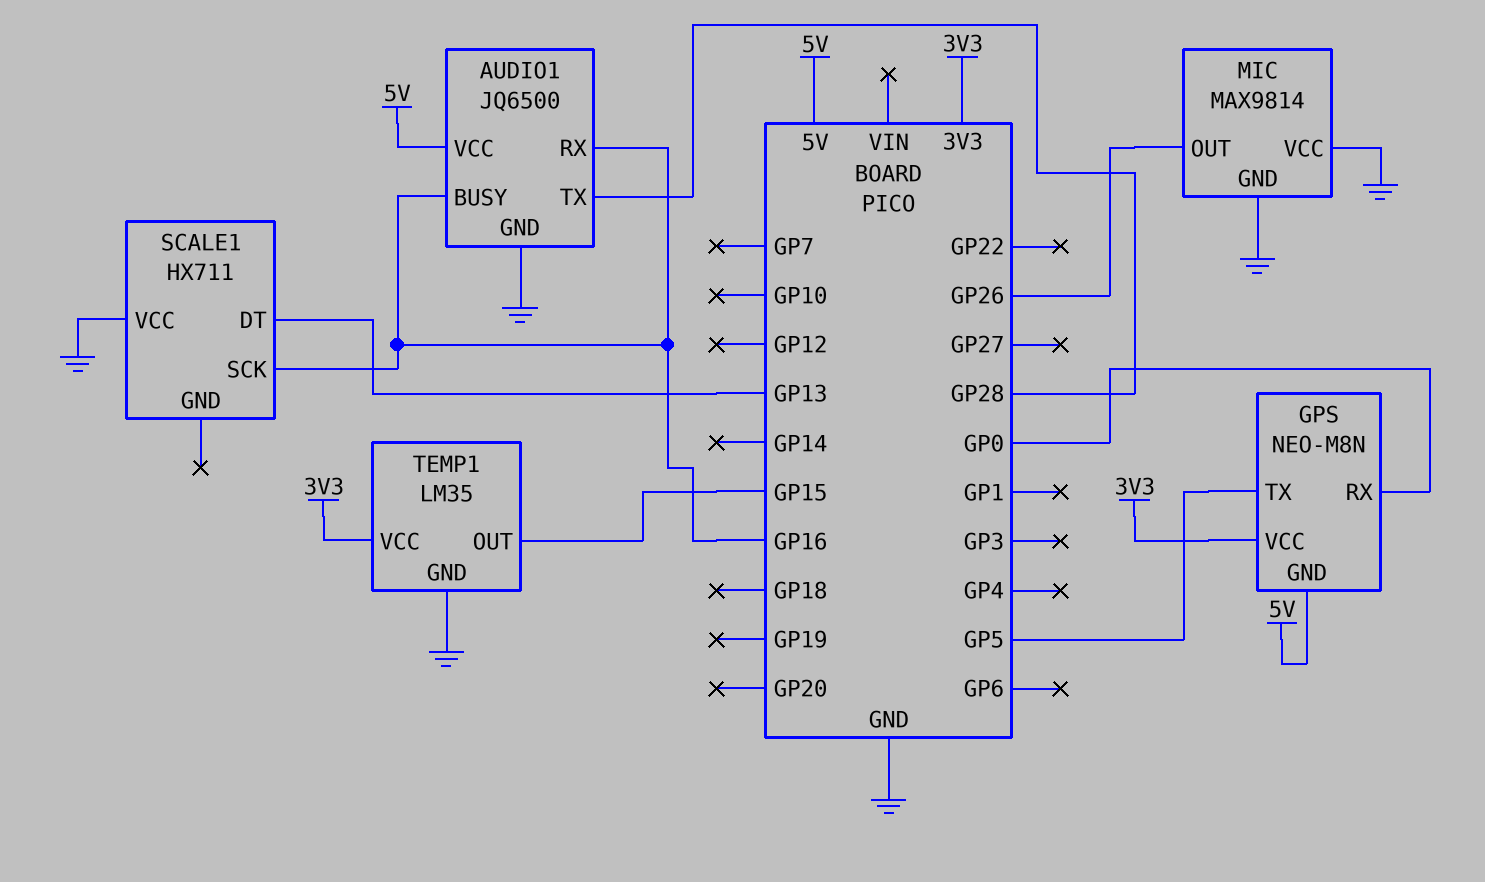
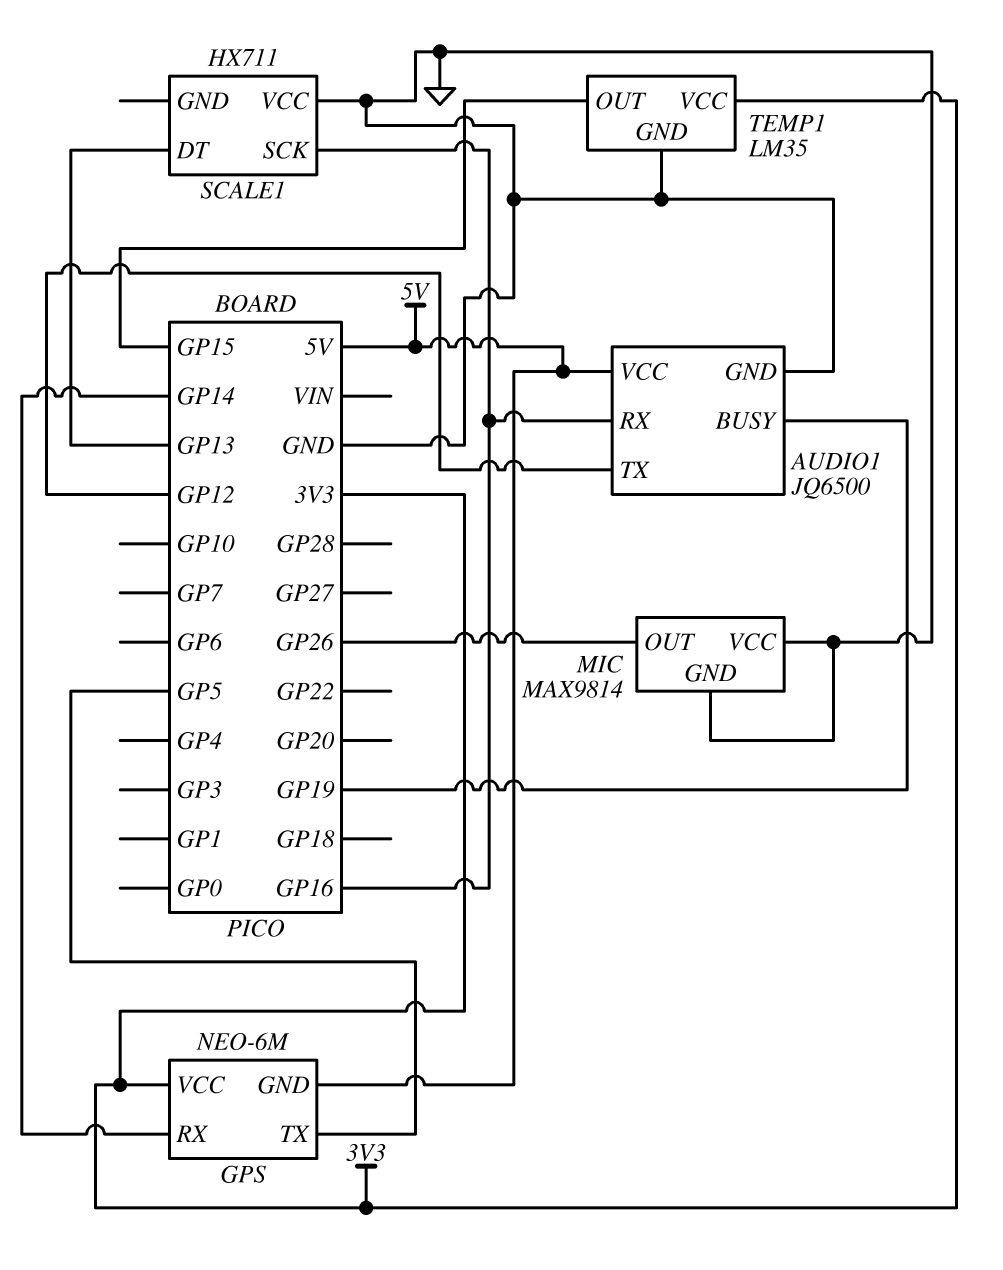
AUDIO1 pin BUSY: GP16 -> GP19
AUDIO1 pin TX: GP28 -> GP12
GPS: NEO-M8N -> NEO-6M
GPS pin RX: GP0 -> GP14

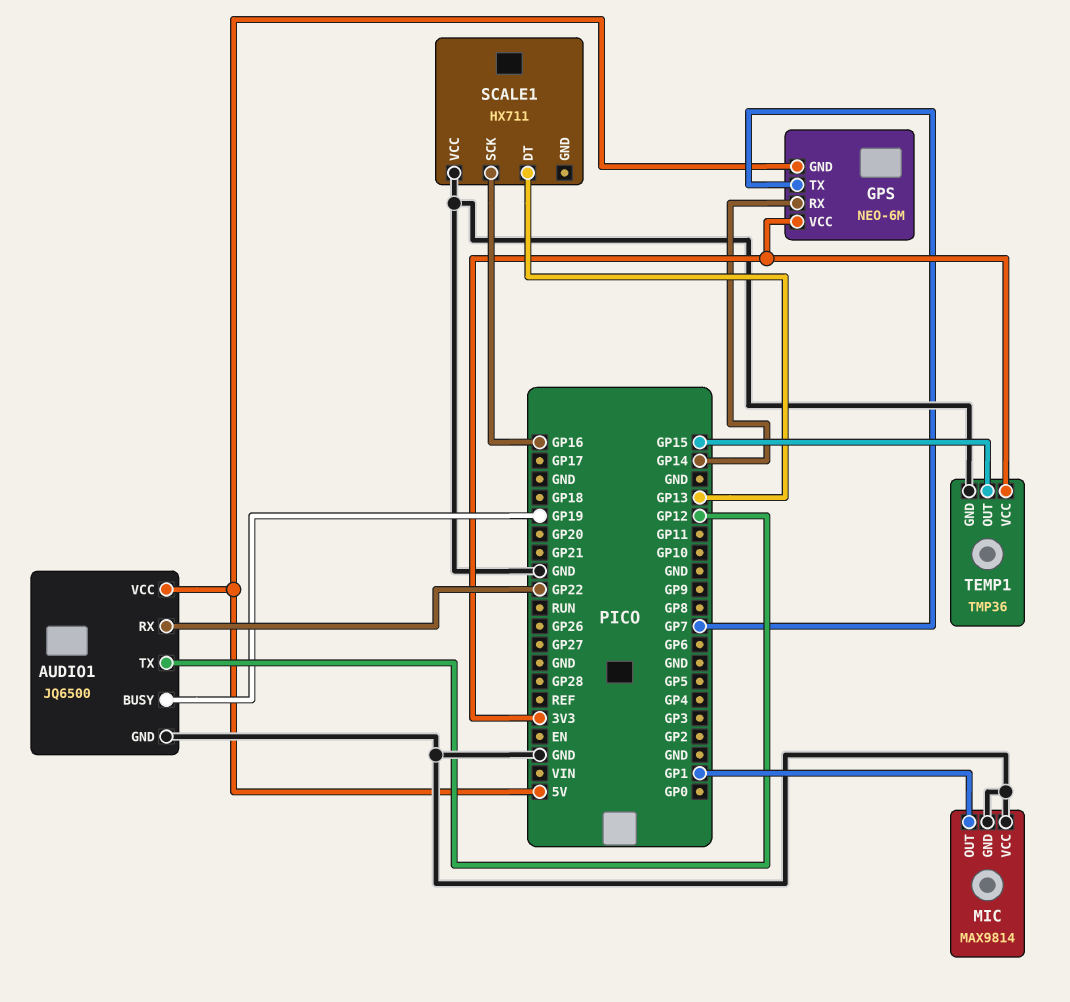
AUDIO1 pin RX: GP16 -> GP22
GPS pin TX: GP5 -> GP7
MIC pin OUT: GP26 -> GP1
TEMP1: LM35 -> TMP36

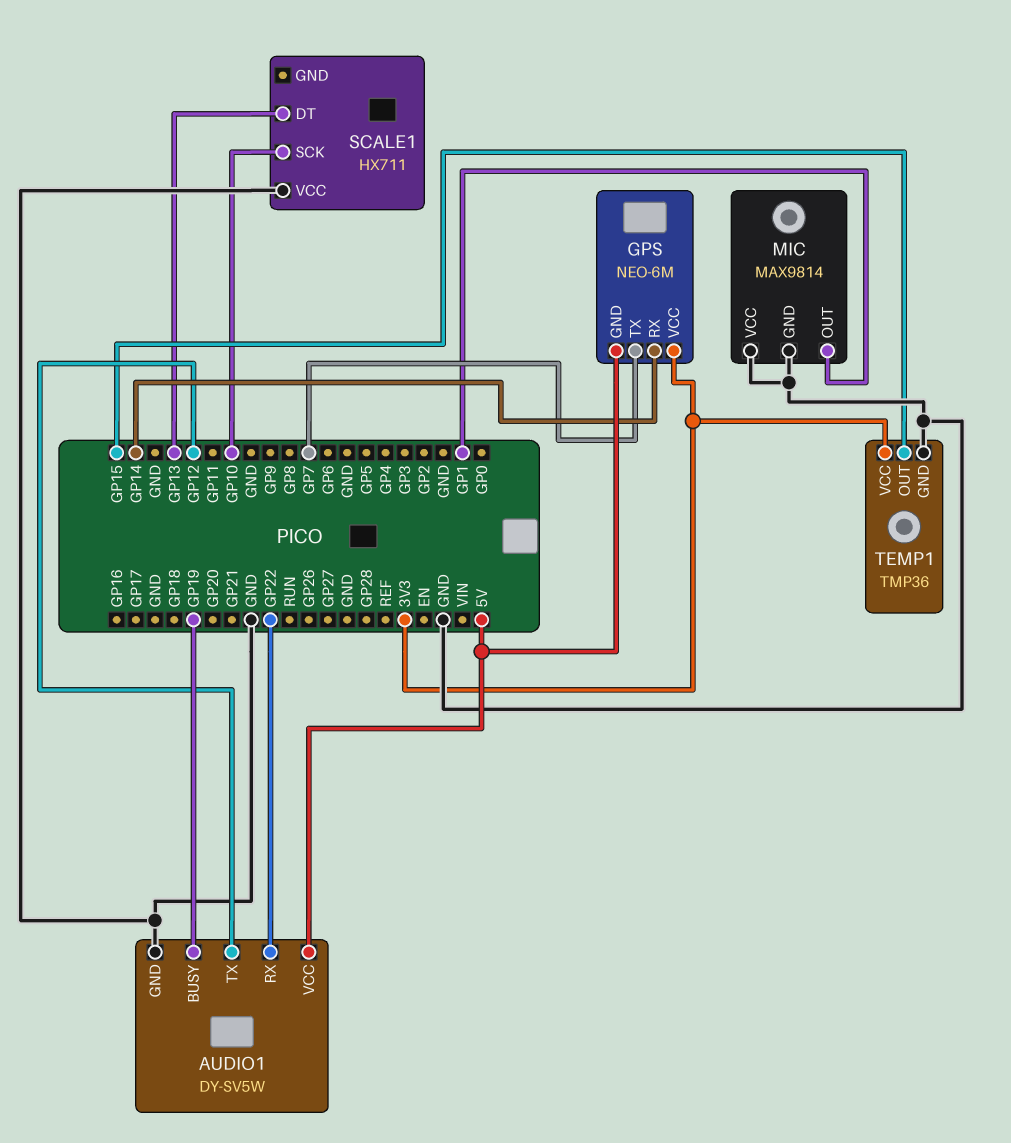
AUDIO1: JQ6500 -> DY-SV5W
SCALE1 pin SCK: GP16 -> GP10

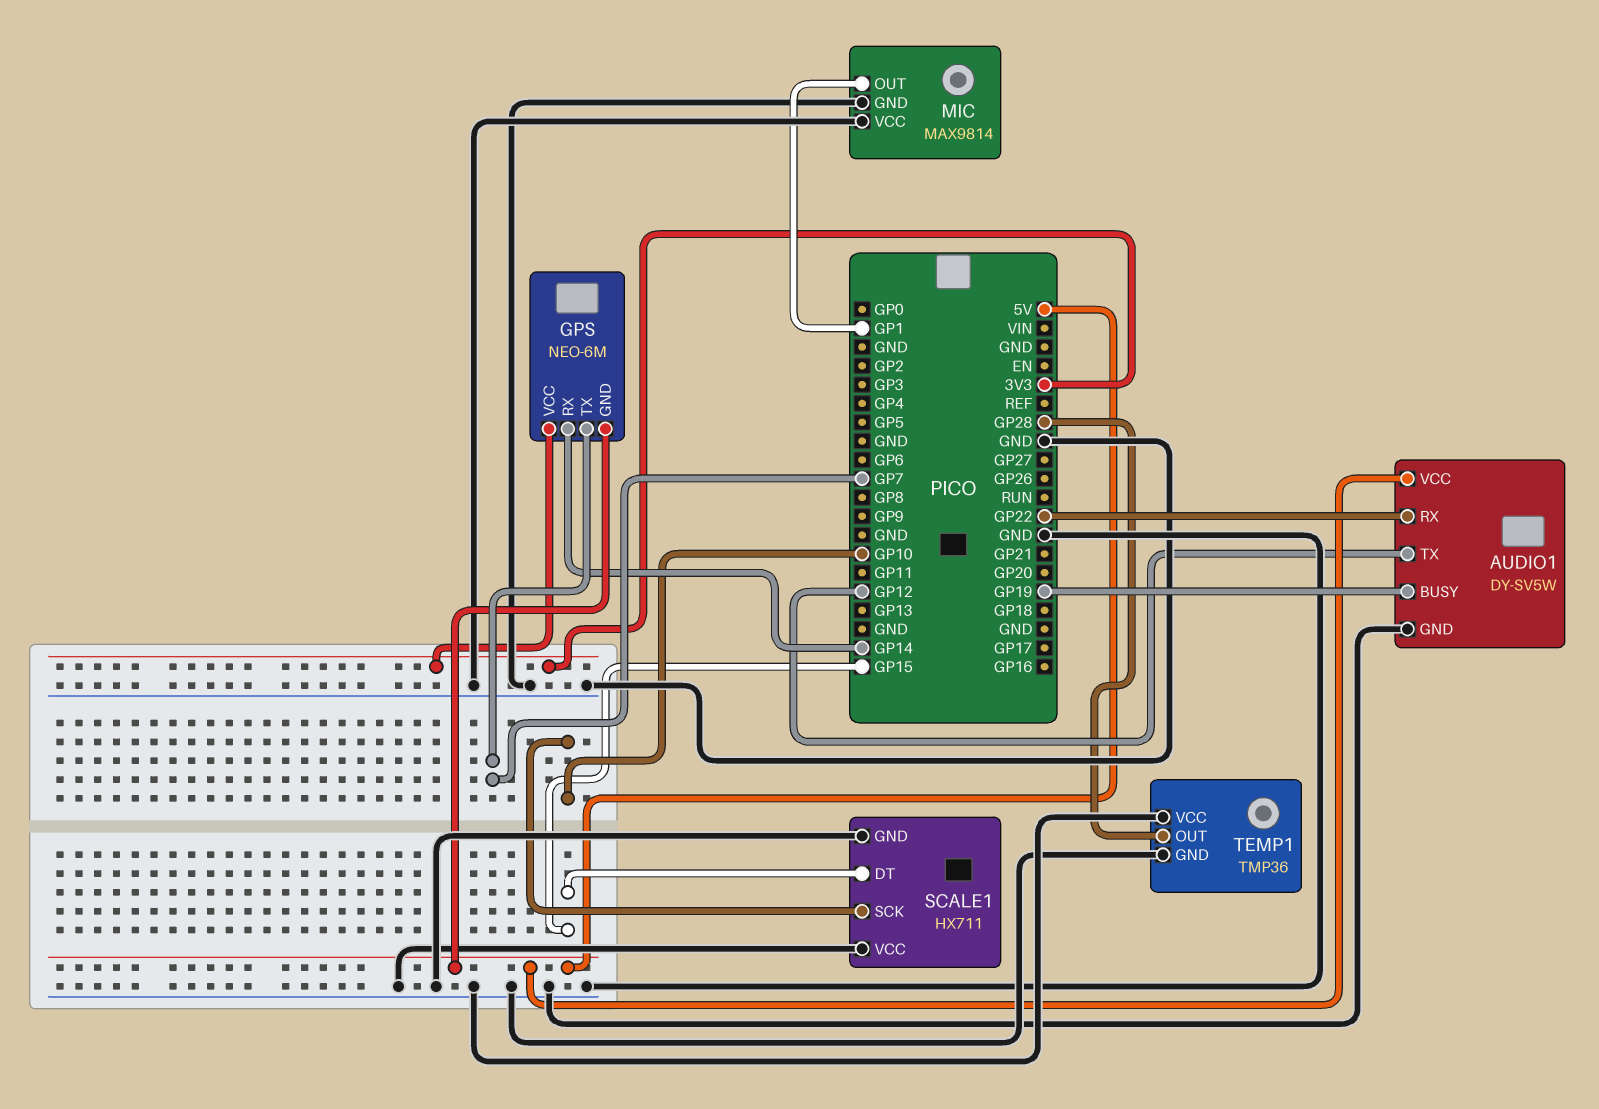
SCALE1 pin DT: GP13 -> GP15
SCALE1 pin GND: none -> GND
TEMP1 pin OUT: GP15 -> GP28
TEMP1 pin VCC: 3V3 -> GND

